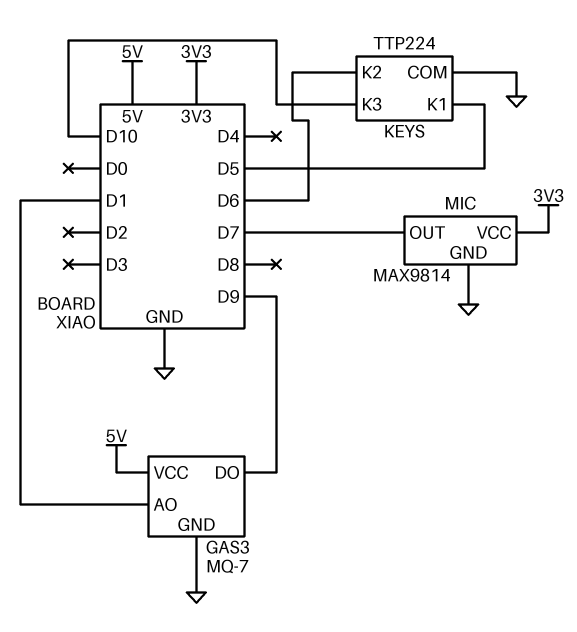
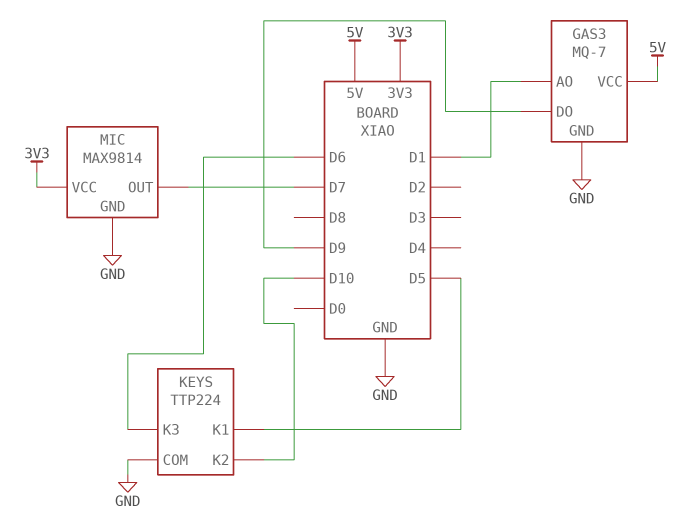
KEYS pin K2: D6 -> D10
KEYS pin K3: D10 -> D6

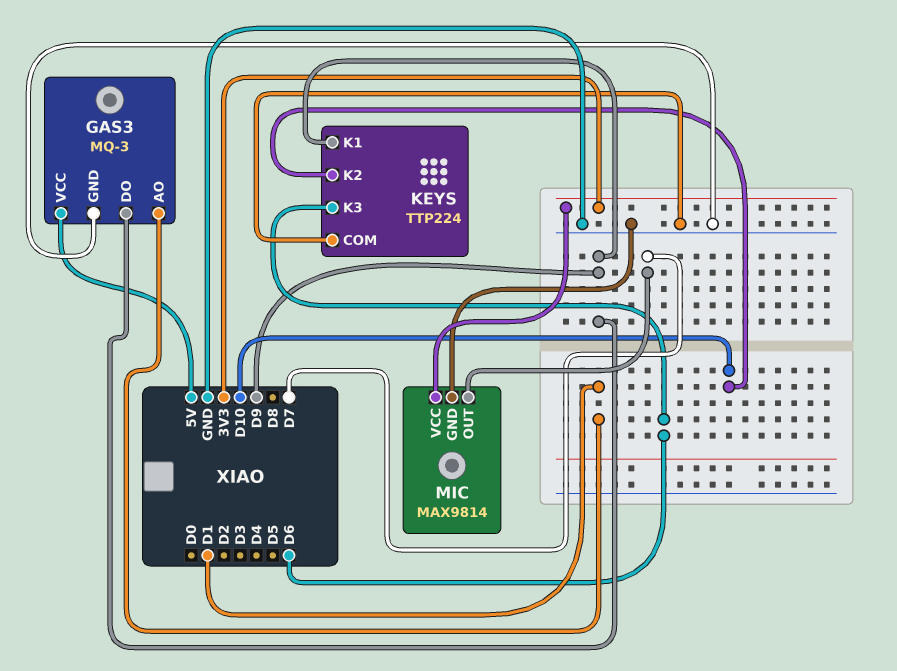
GAS3: MQ-7 -> MQ-3
KEYS pin K1: D5 -> D9

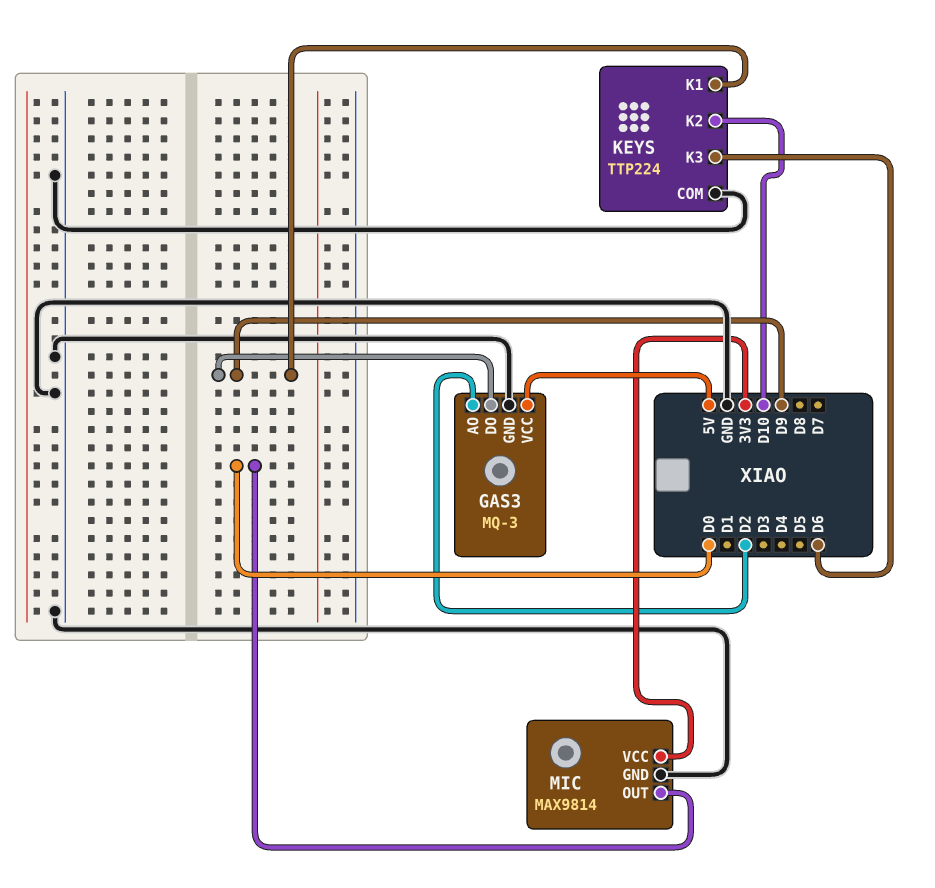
GAS3 pin AO: D1 -> D2
MIC pin OUT: D7 -> D0

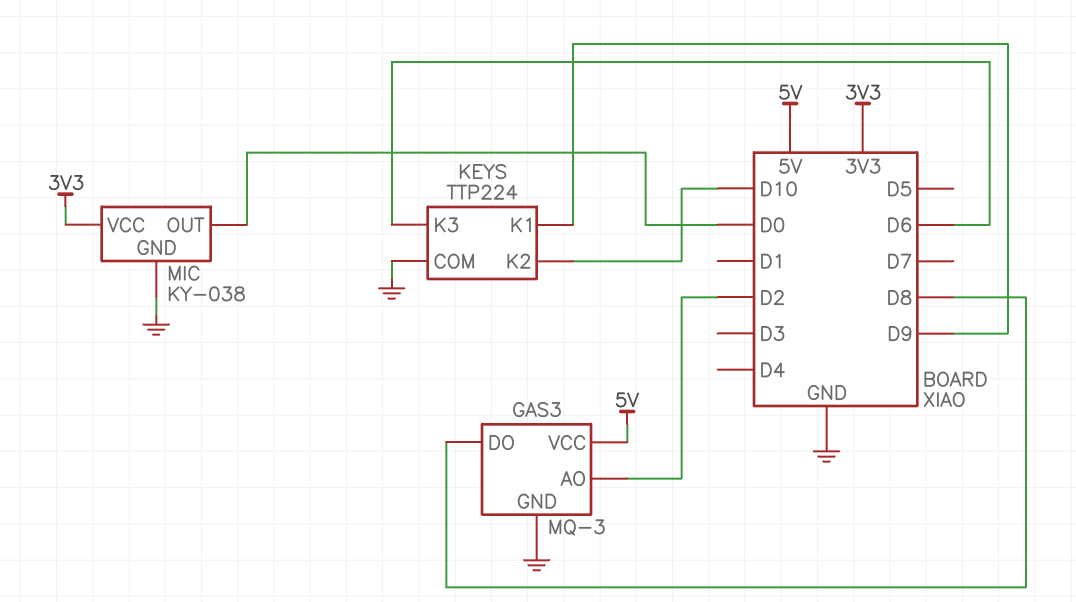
GAS3 pin DO: D9 -> D8
MIC: MAX9814 -> KY-038

